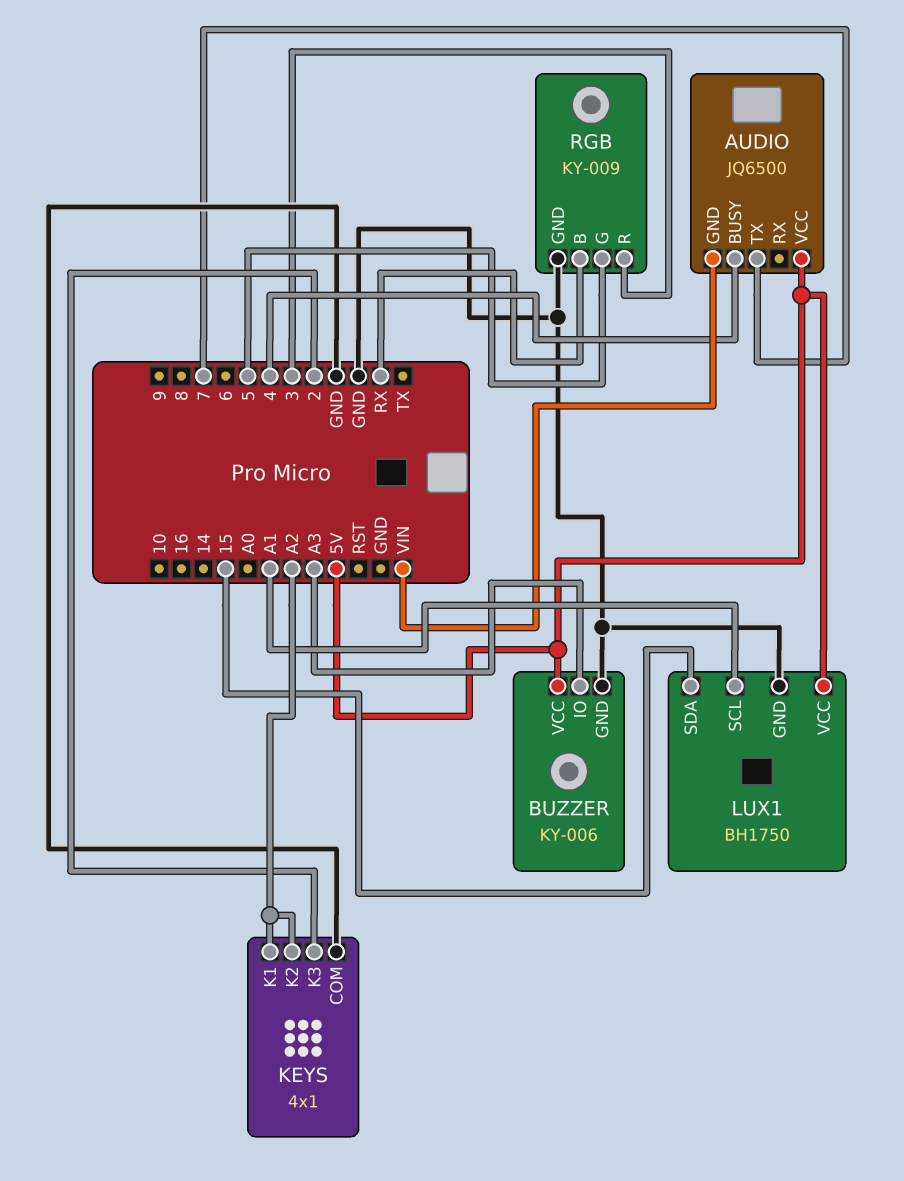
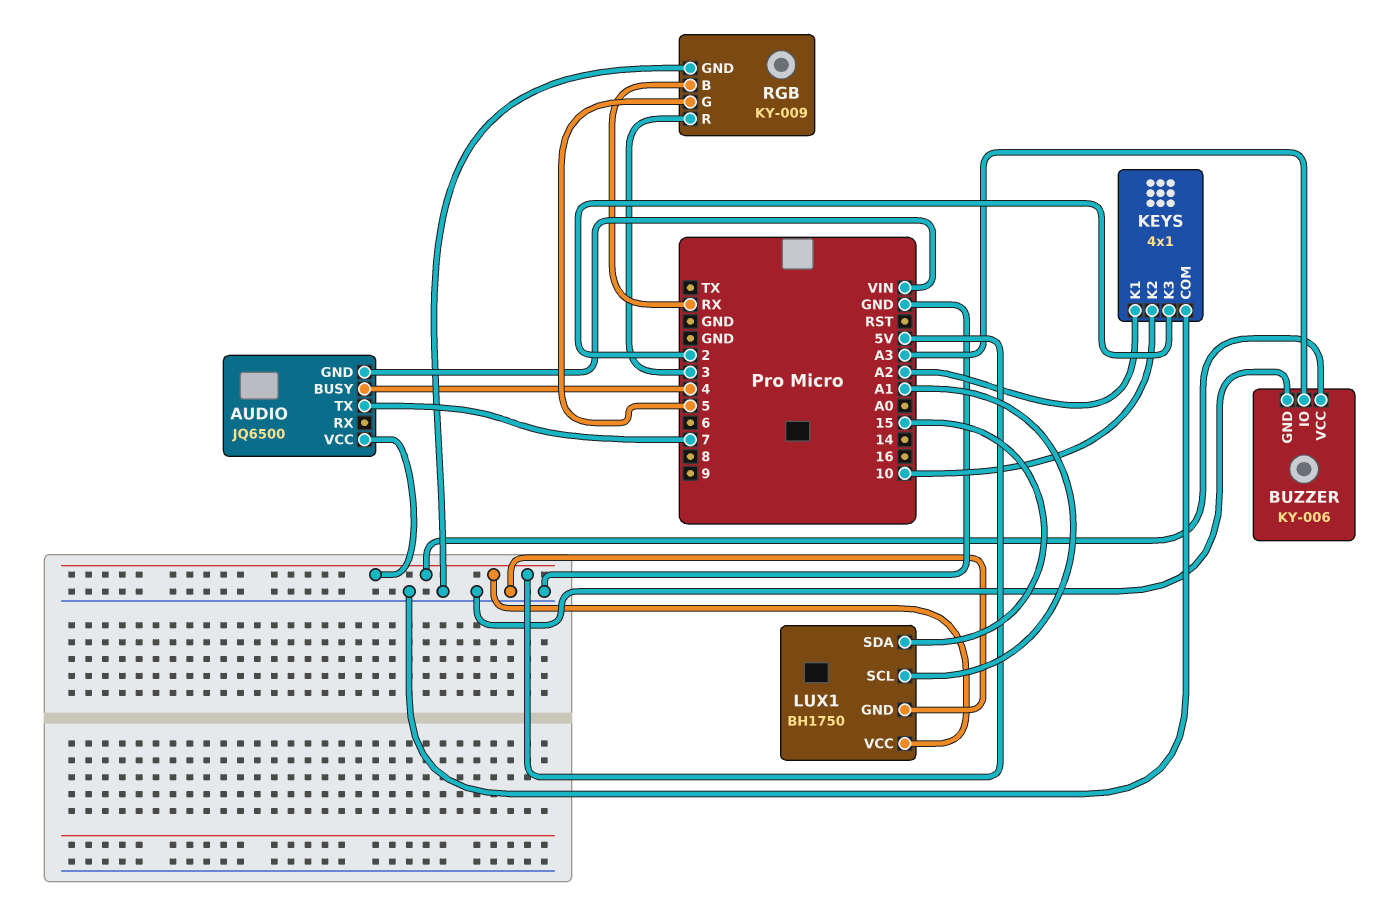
KEYS pin K2: A2 -> 10

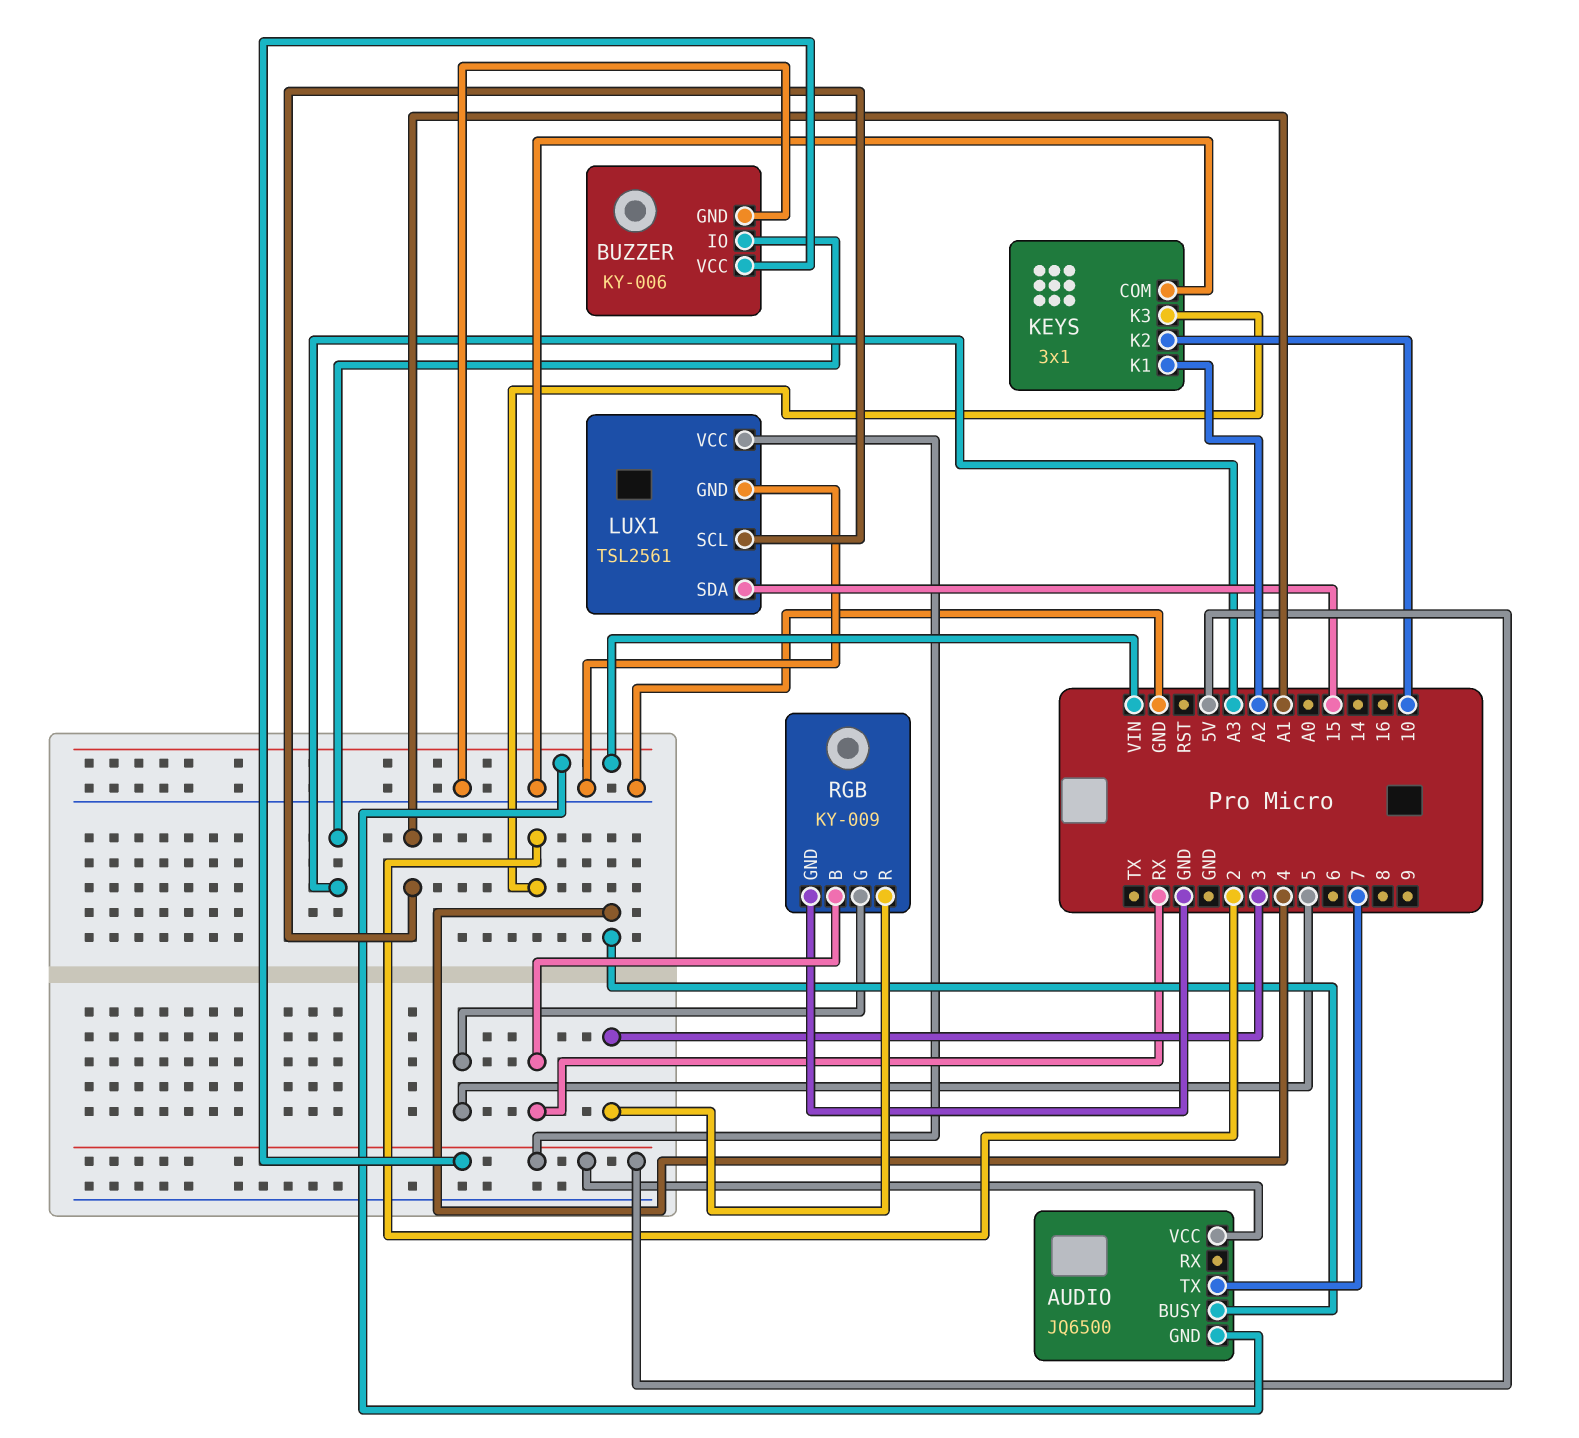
KEYS: 4x1 -> 3x1
LUX1: BH1750 -> TSL2561

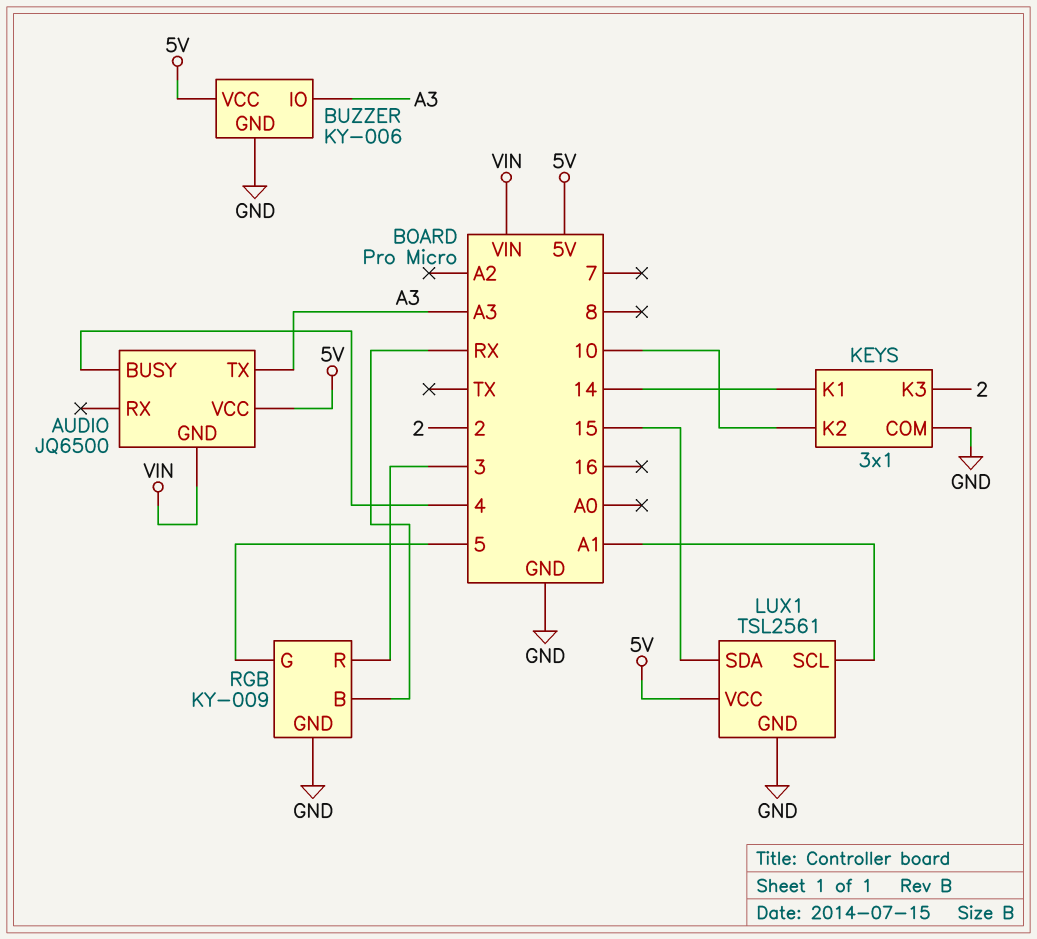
AUDIO pin TX: 7 -> A3
KEYS pin K1: A2 -> 14

